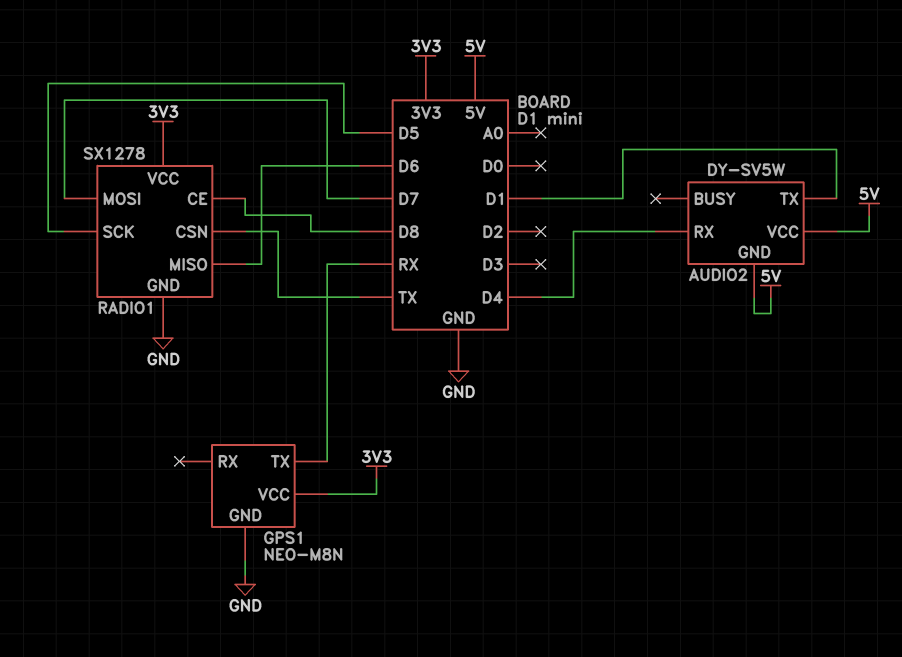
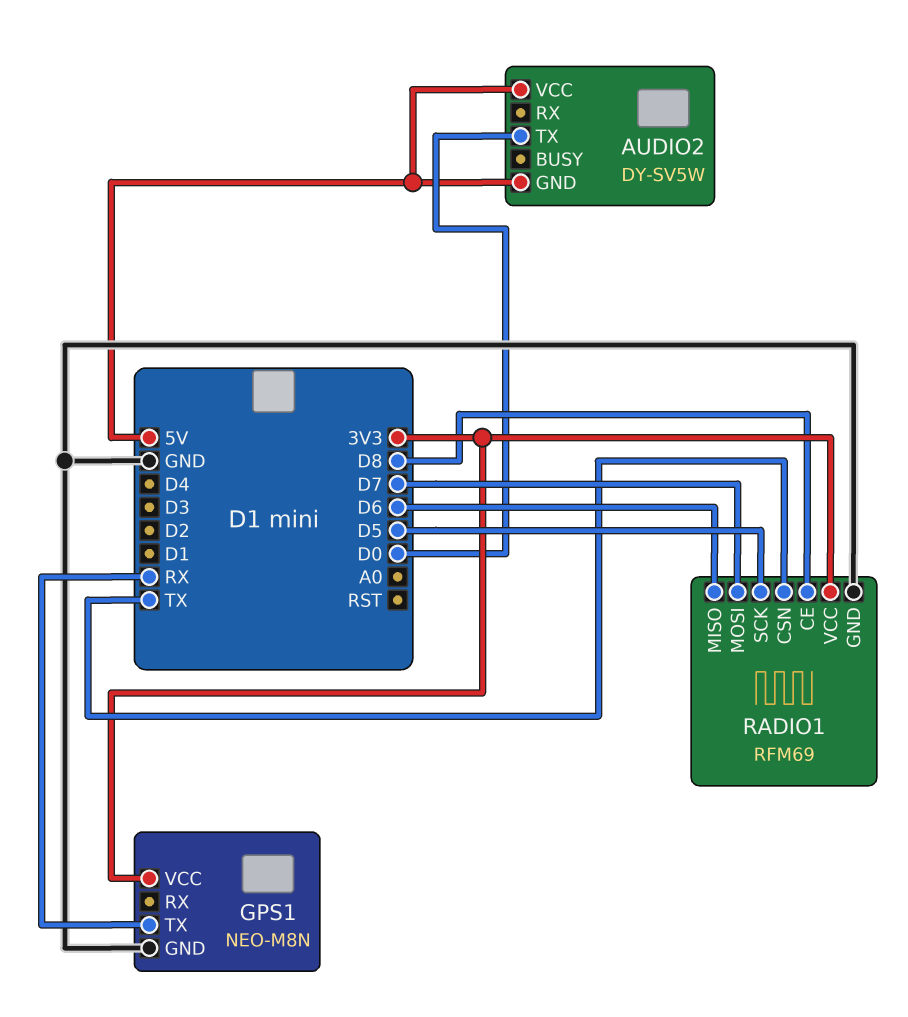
AUDIO2 pin RX: D4 -> none
AUDIO2 pin TX: D1 -> D0
RADIO1: SX1278 -> RFM69

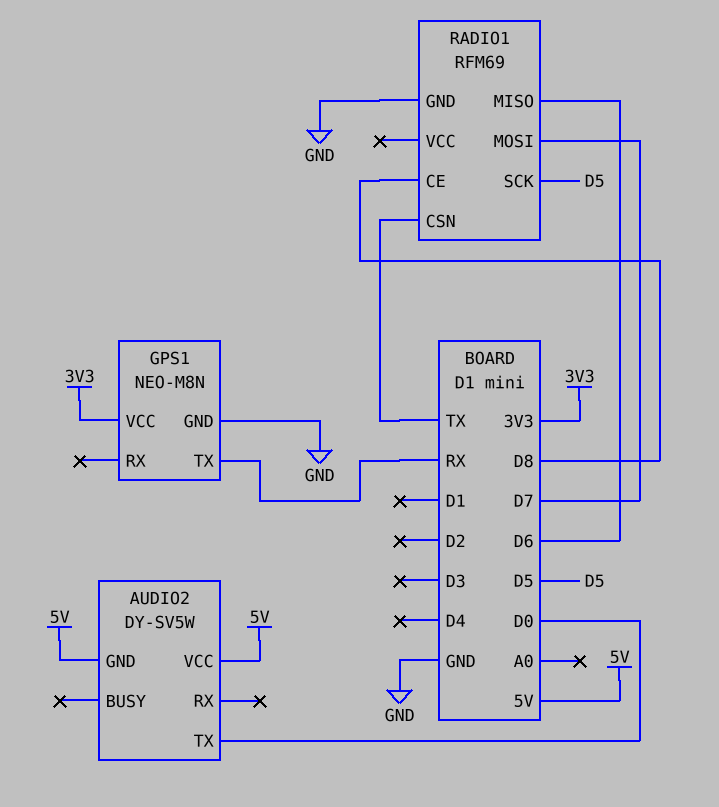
RADIO1 pin VCC: 3V3 -> none

